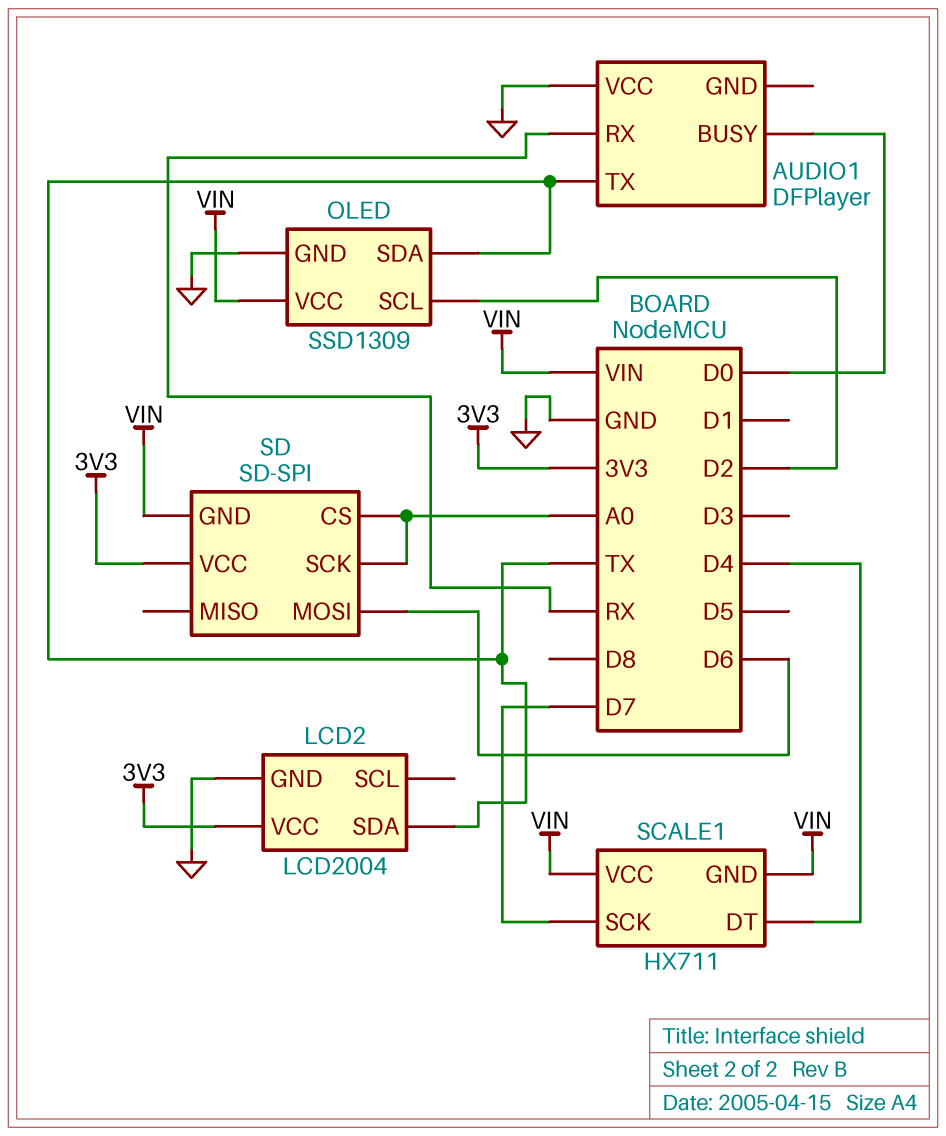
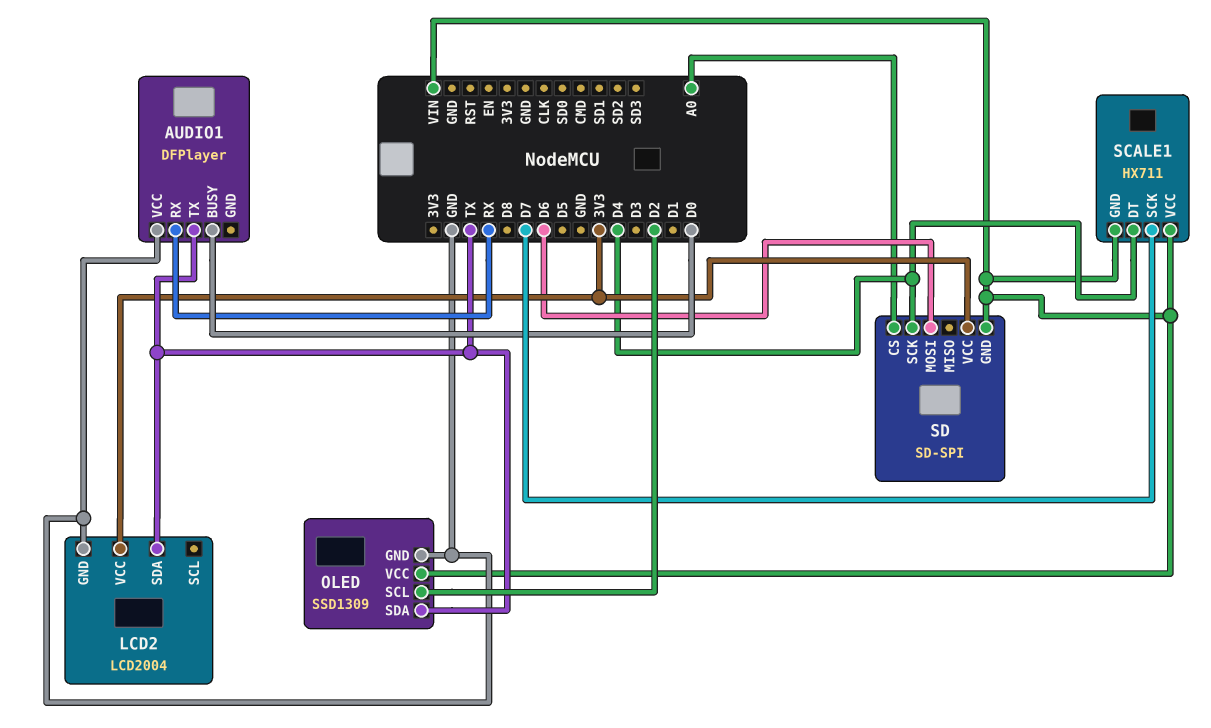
SD pin SCK: A0 -> D4

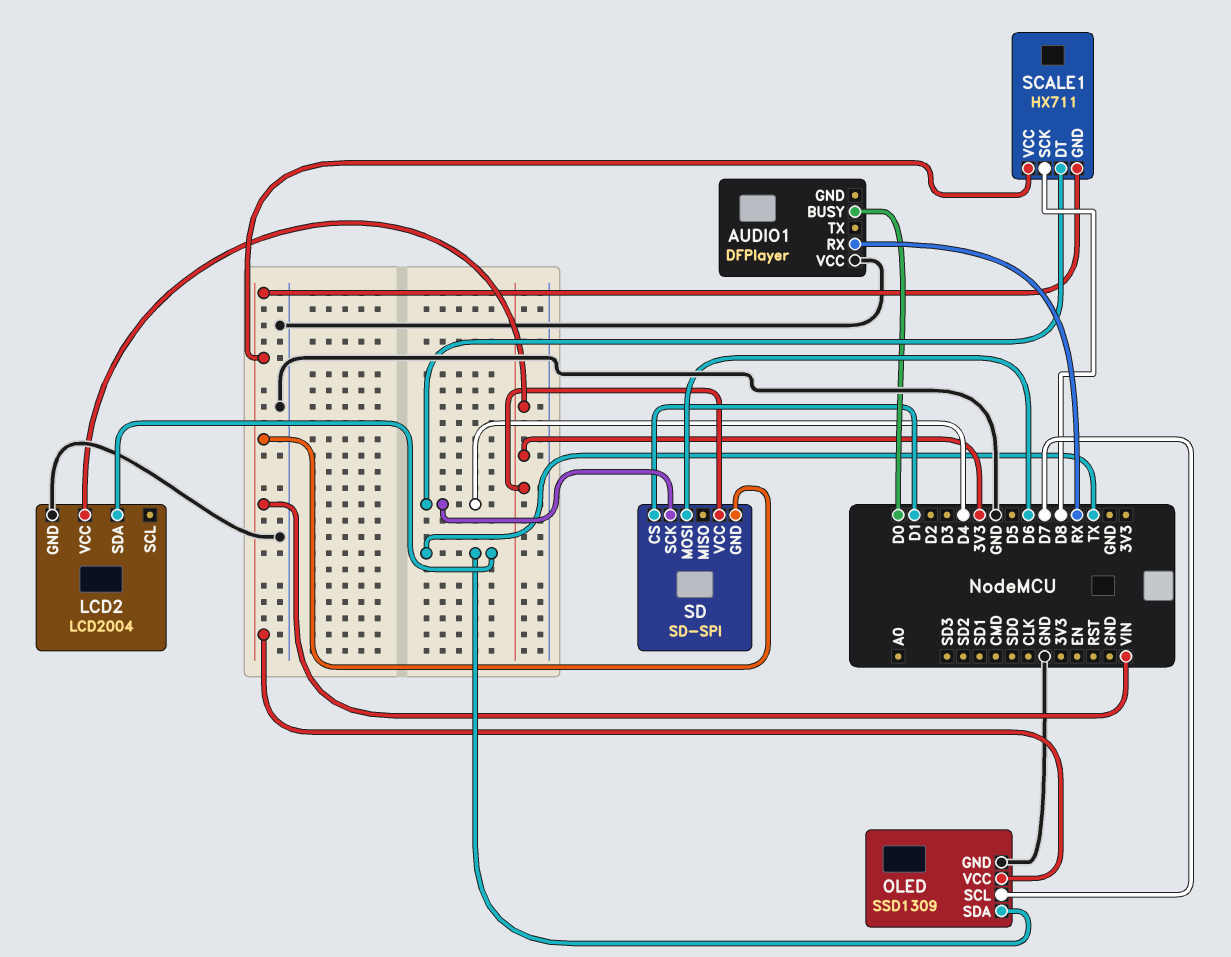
AUDIO1 pin TX: TX -> none
OLED pin SCL: D2 -> D7
SCALE1 pin SCK: D7 -> D8
SD pin CS: A0 -> D1

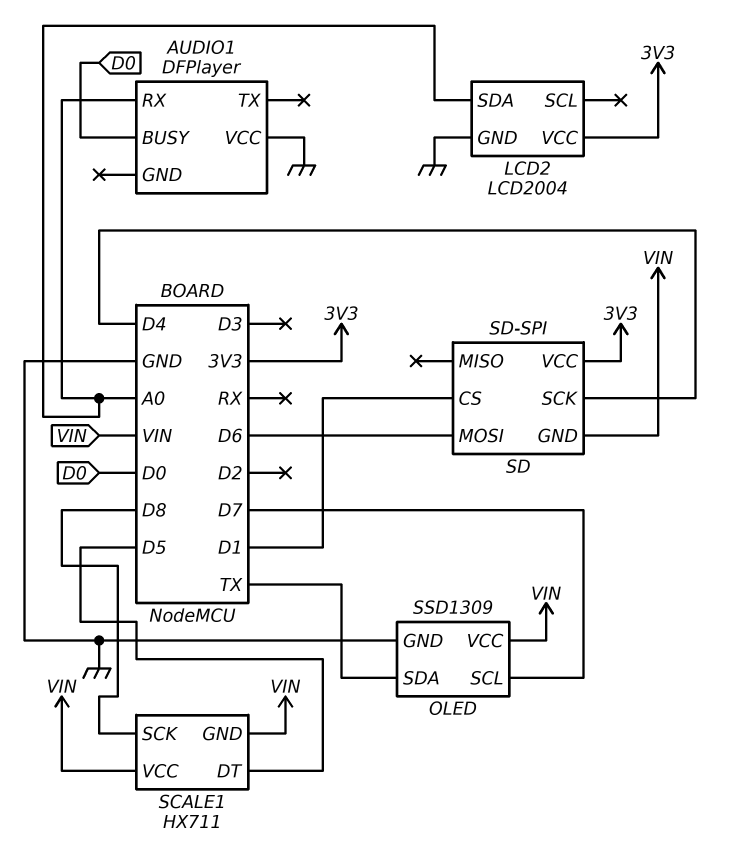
AUDIO1 pin RX: RX -> A0
LCD2 pin SDA: TX -> A0
SCALE1 pin DT: D4 -> D5

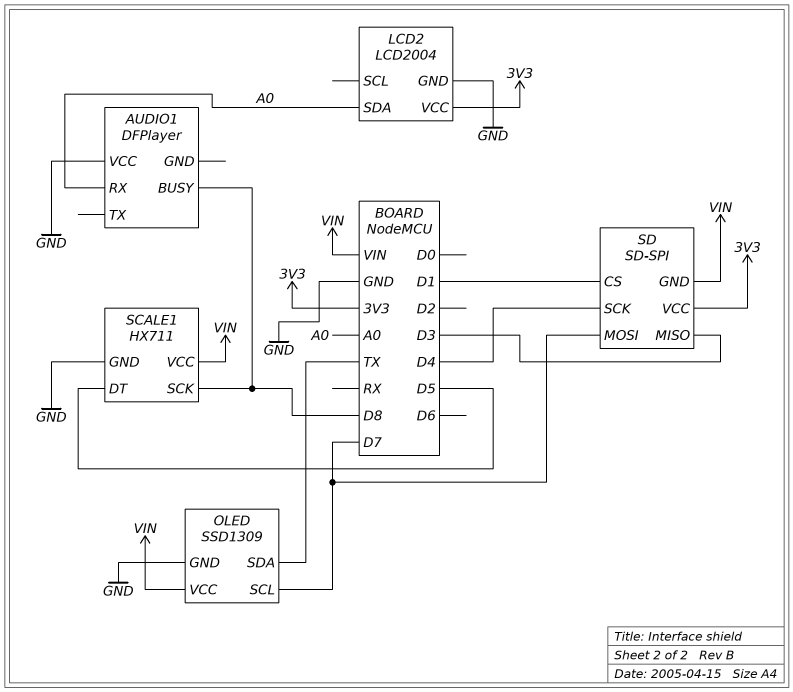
AUDIO1 pin BUSY: D0 -> D8
SCALE1 pin GND: VIN -> GND
SD pin MISO: none -> D3
SD pin MOSI: D6 -> D7

